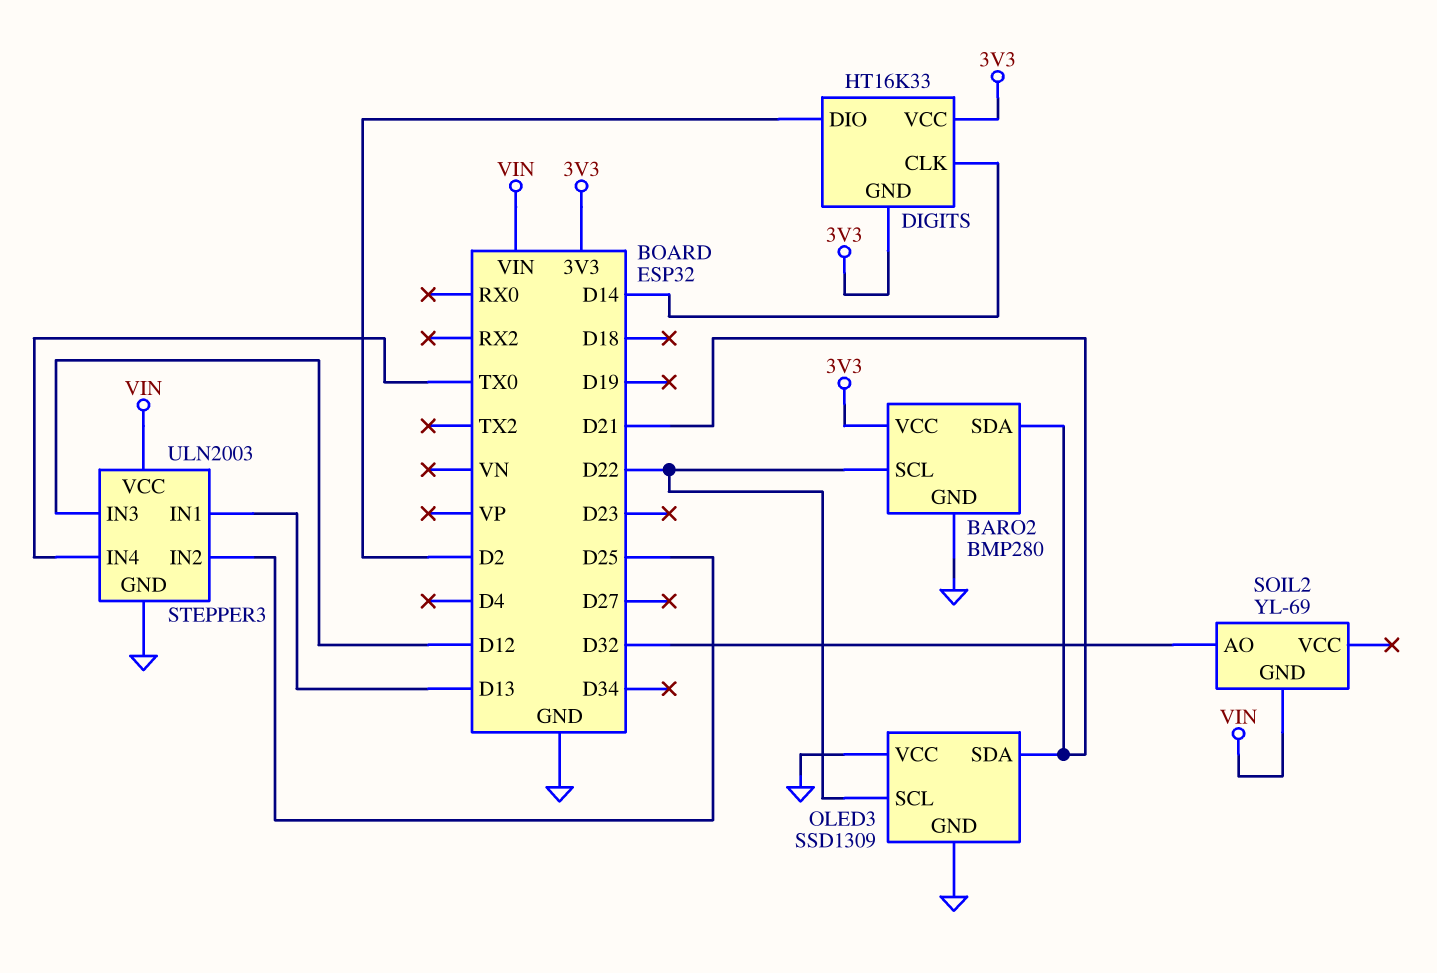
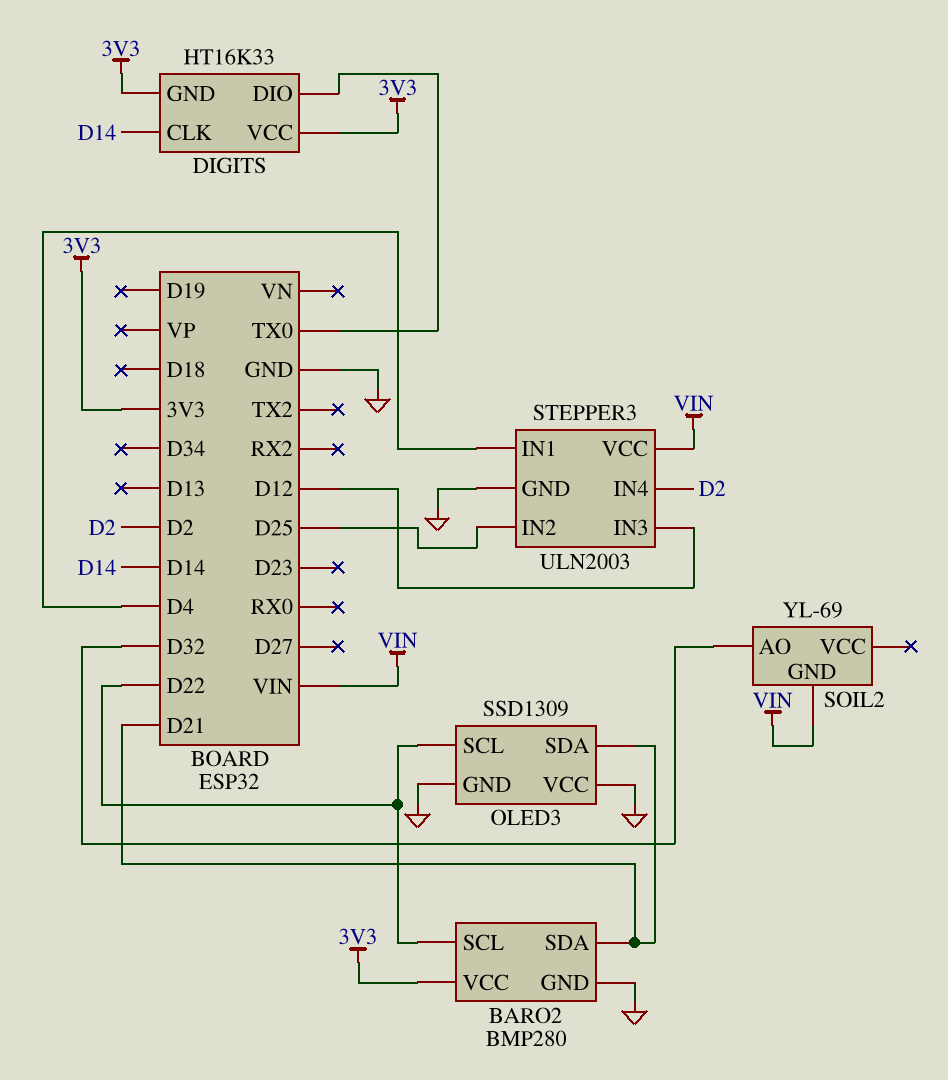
DIGITS pin DIO: D2 -> TX0
STEPPER3 pin IN1: D13 -> D4
STEPPER3 pin IN4: TX0 -> D2

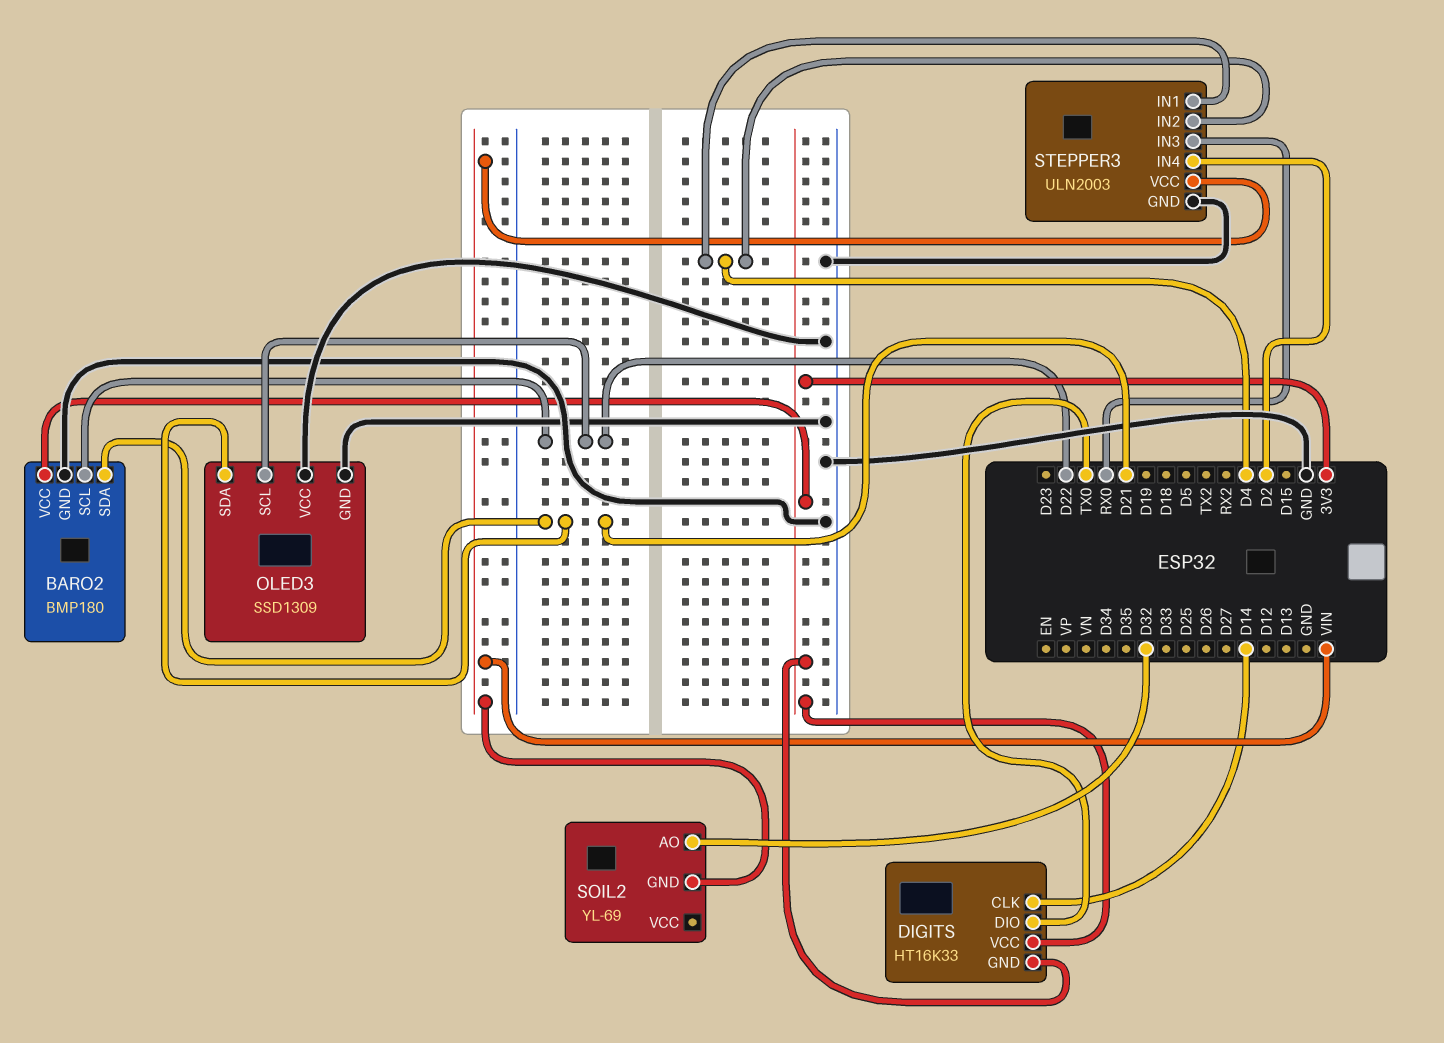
BARO2: BMP280 -> BMP180
STEPPER3 pin IN2: D25 -> D4
STEPPER3 pin IN3: D12 -> RX0

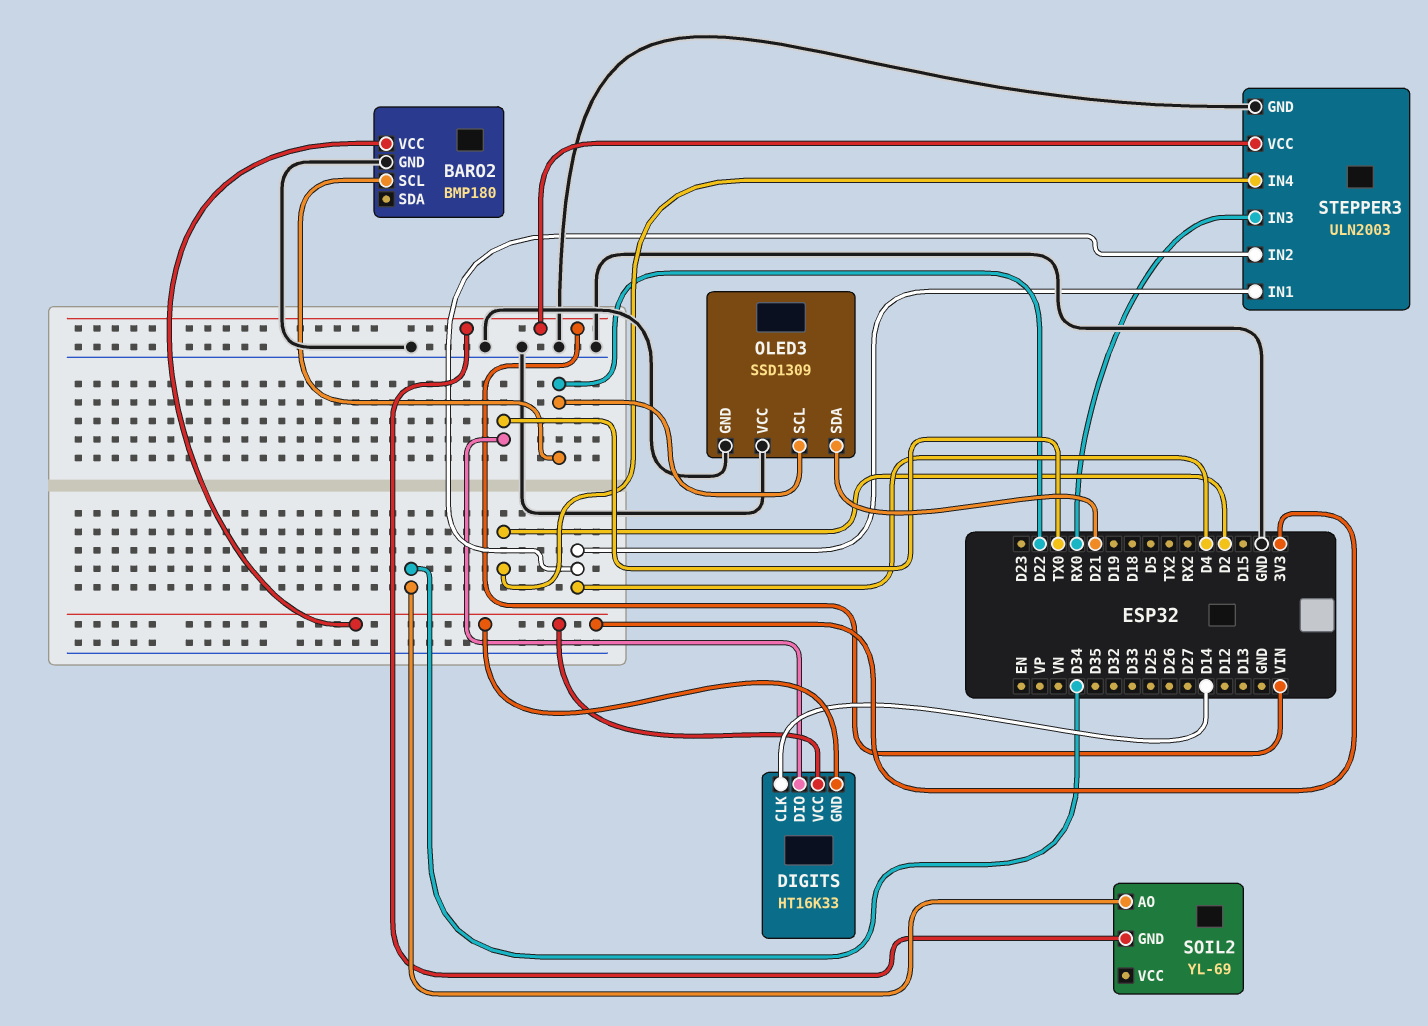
BARO2 pin SDA: D21 -> none
SOIL2 pin AO: D32 -> D34

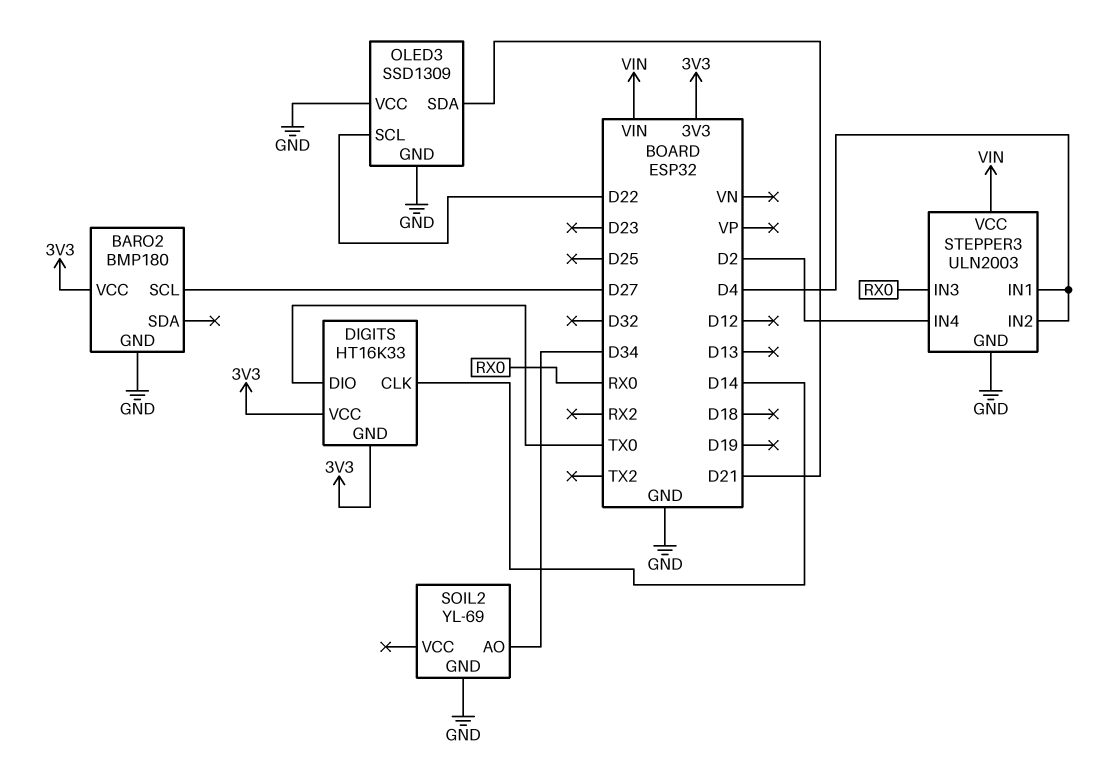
BARO2 pin SCL: D22 -> D27
SOIL2 pin GND: VIN -> GND

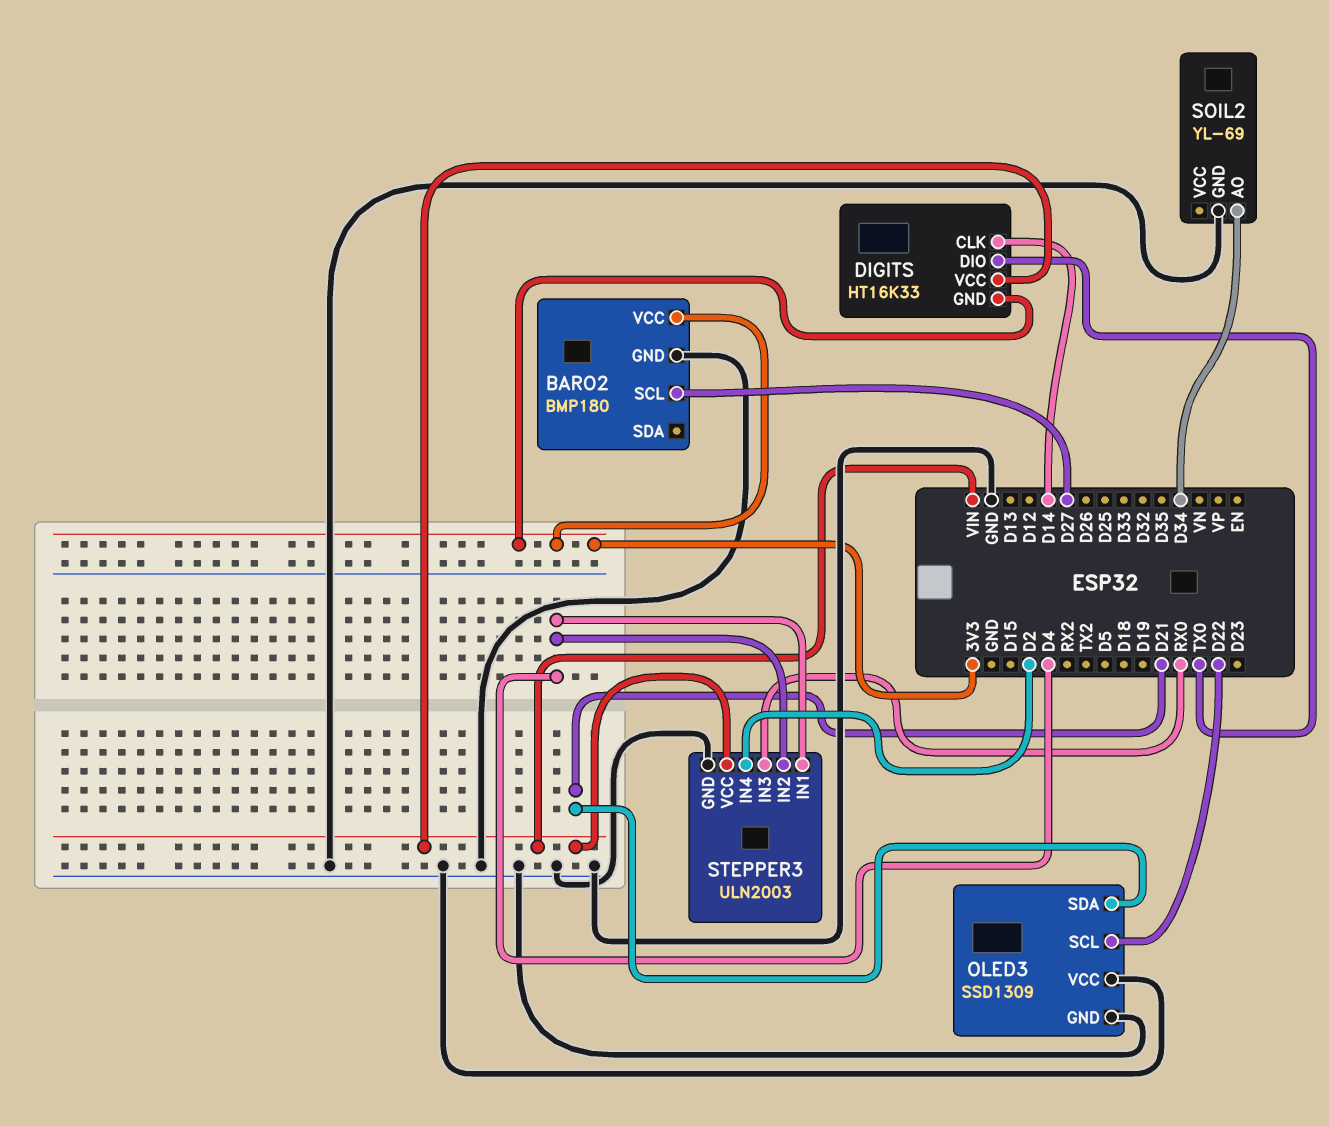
DIGITS pin VCC: 3V3 -> VIN

